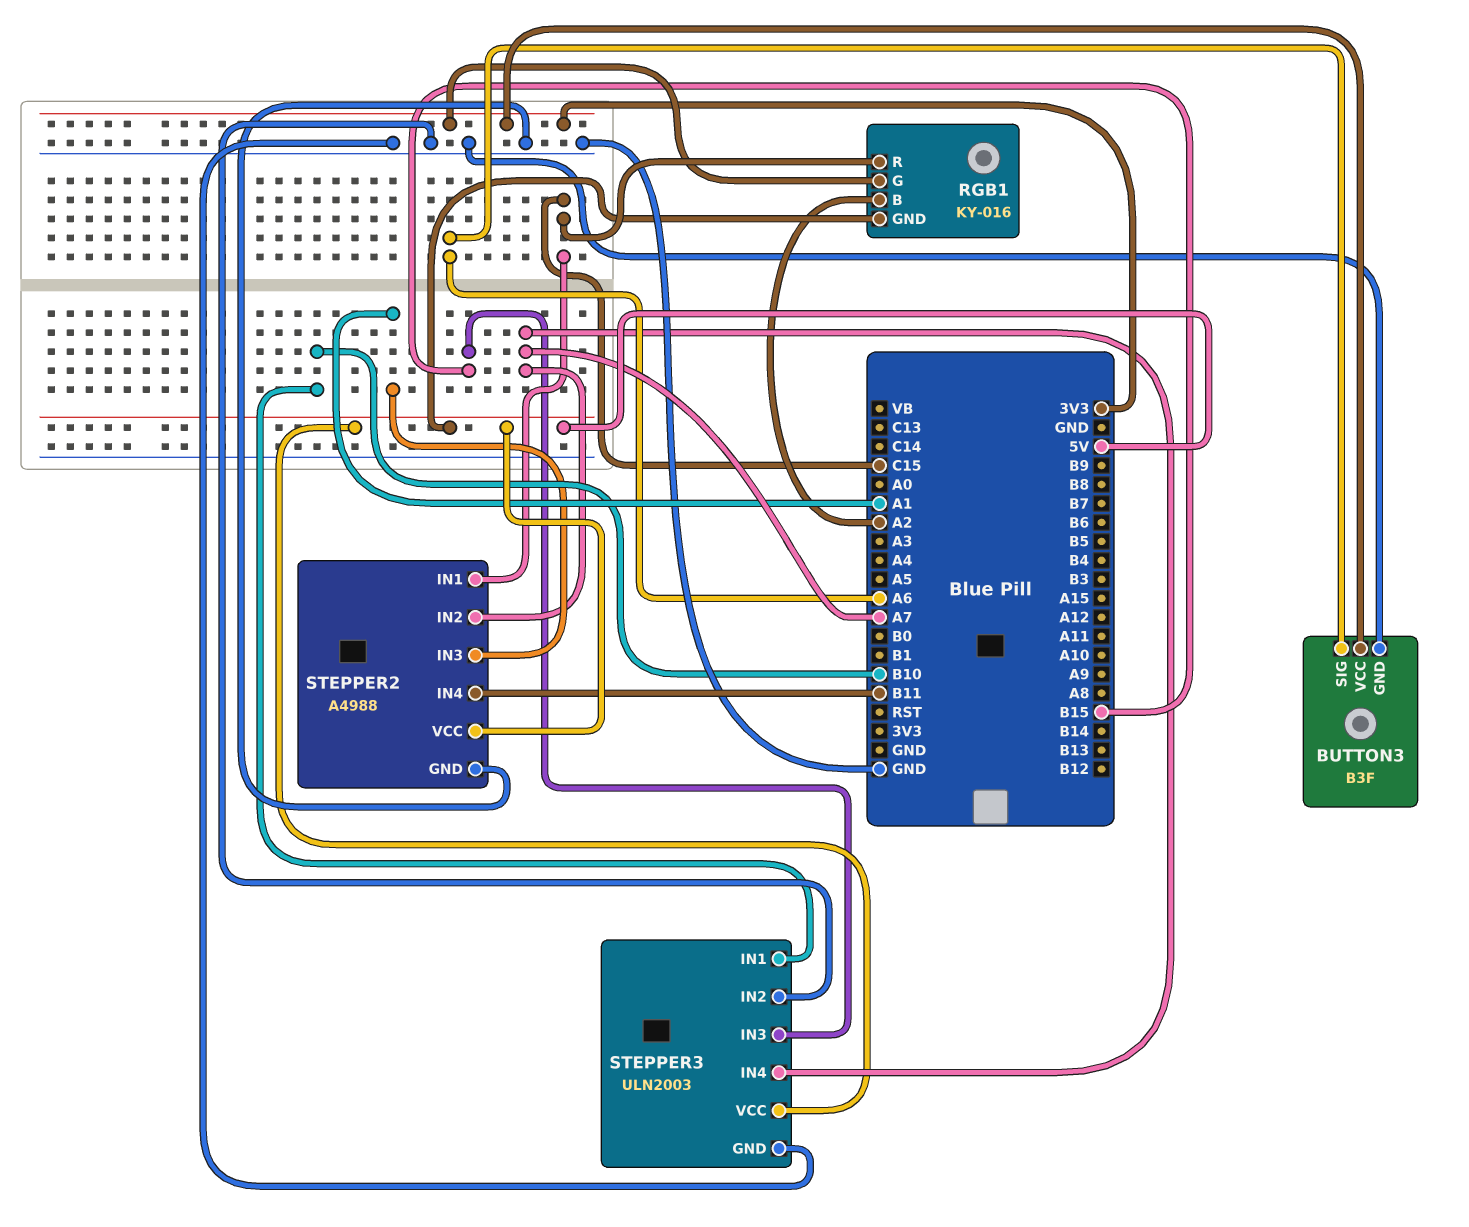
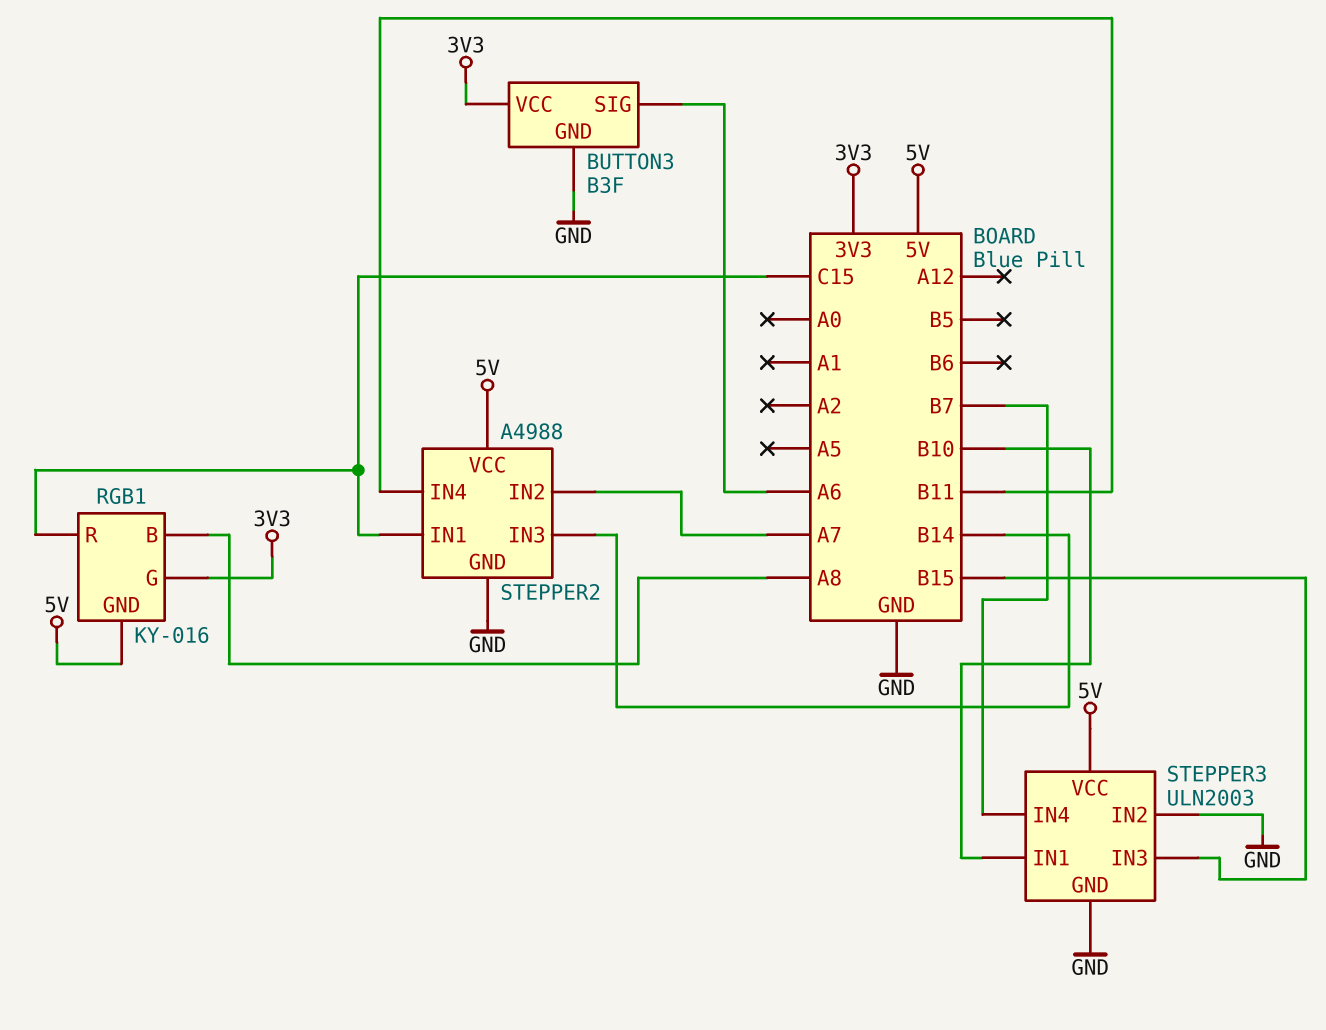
RGB1 pin B: A2 -> A8
STEPPER2 pin IN3: A1 -> B14
STEPPER3 pin IN4: A7 -> B7

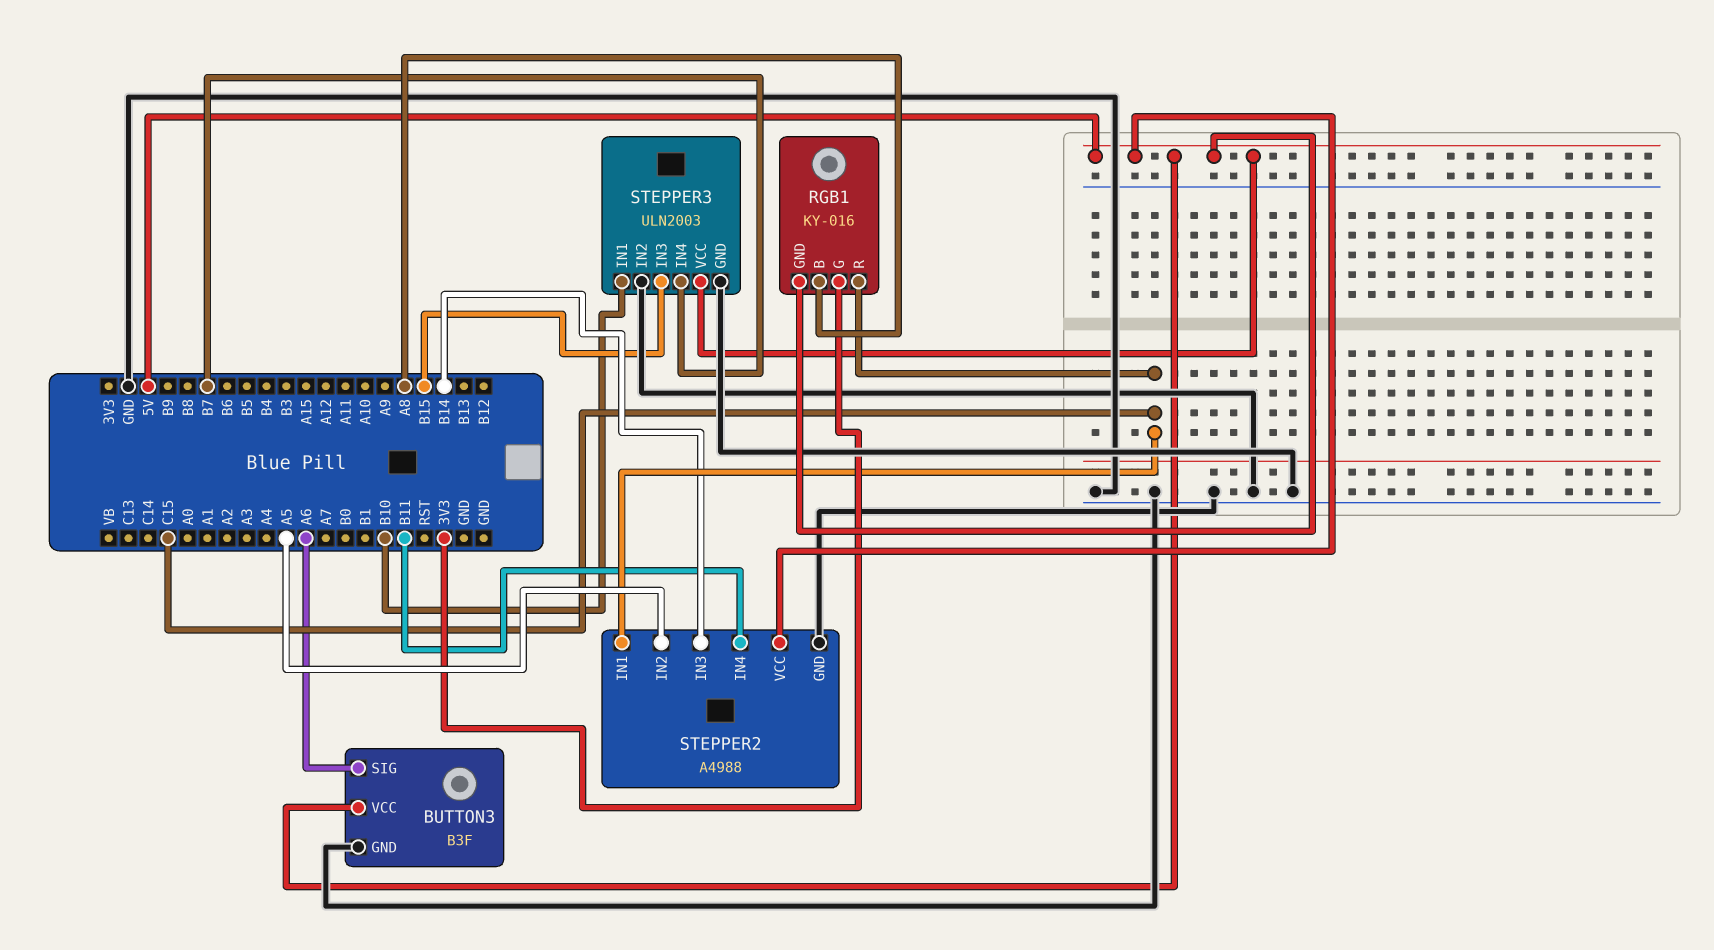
BUTTON3 pin VCC: 3V3 -> 5V
STEPPER2 pin IN2: A7 -> A5

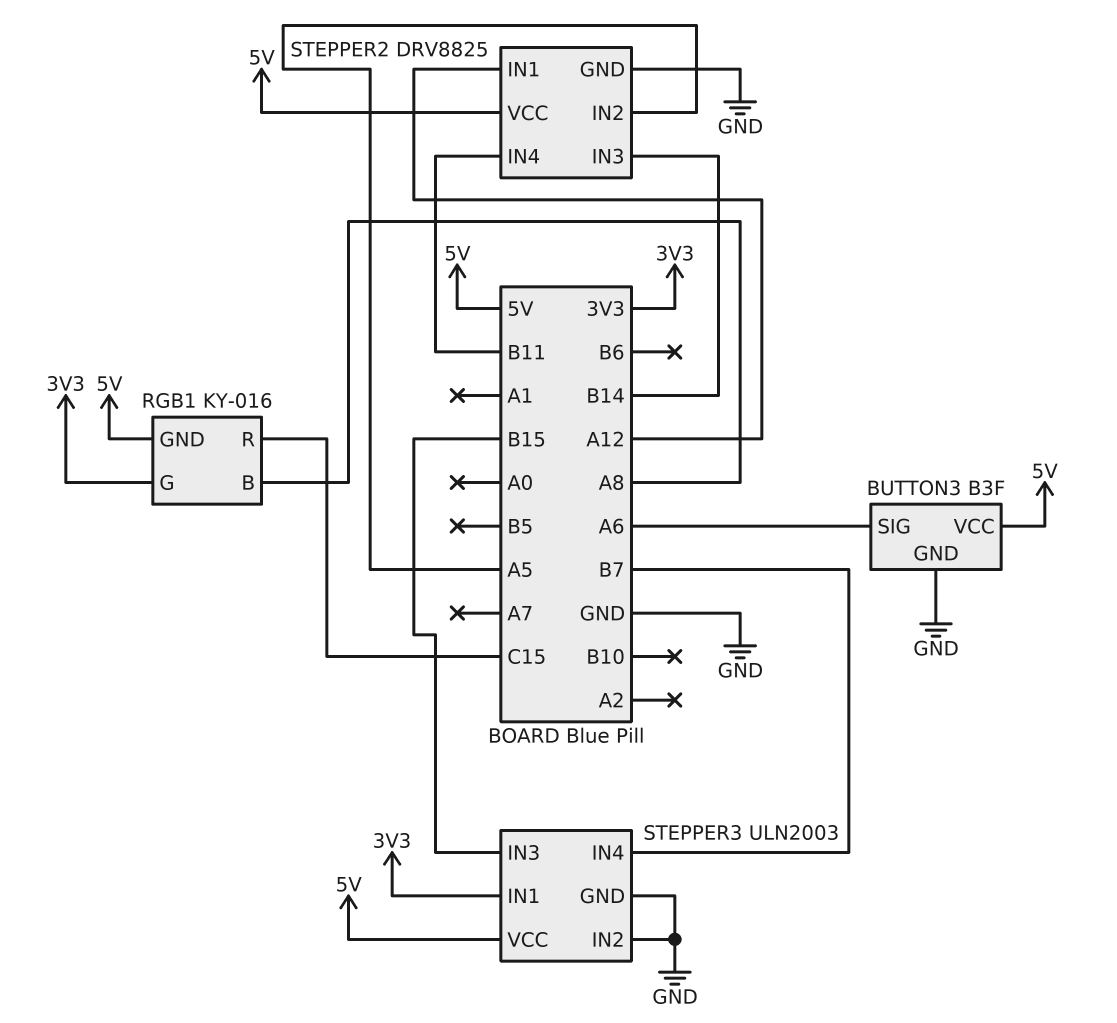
STEPPER2: A4988 -> DRV8825
STEPPER2 pin IN1: C15 -> A12
STEPPER3 pin IN1: B10 -> 3V3

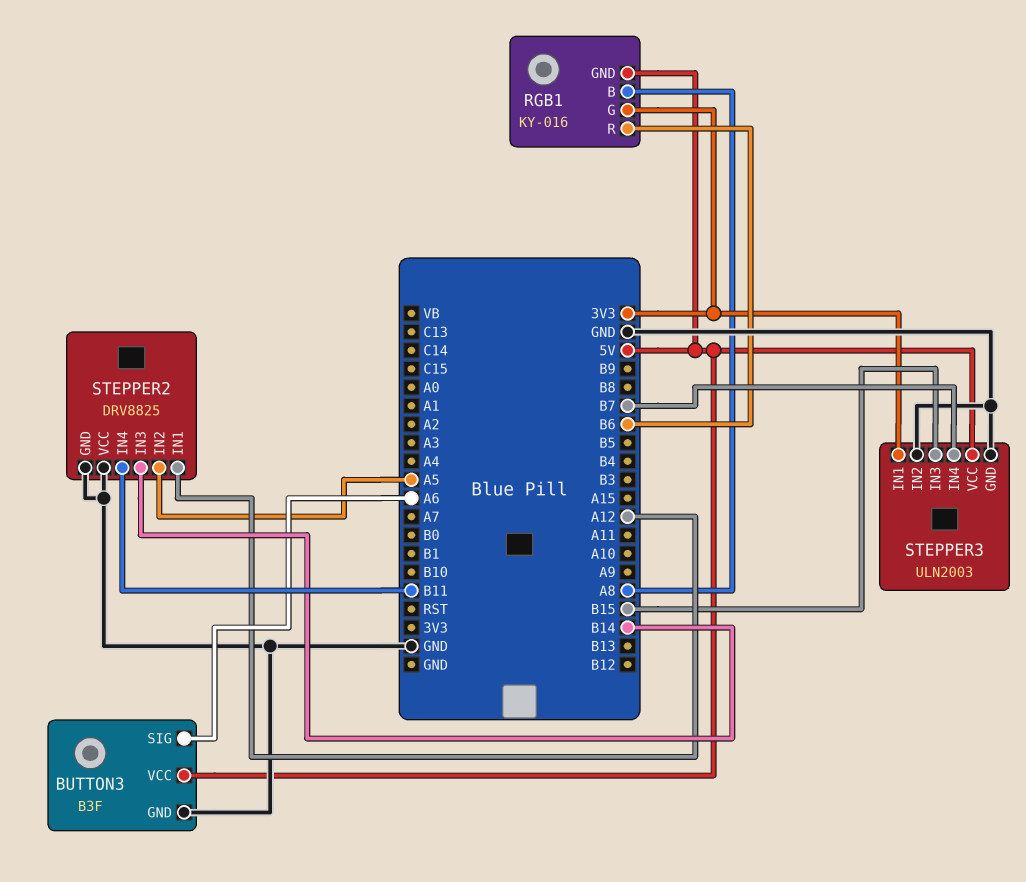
RGB1 pin R: C15 -> B6
STEPPER2 pin VCC: 5V -> GND

